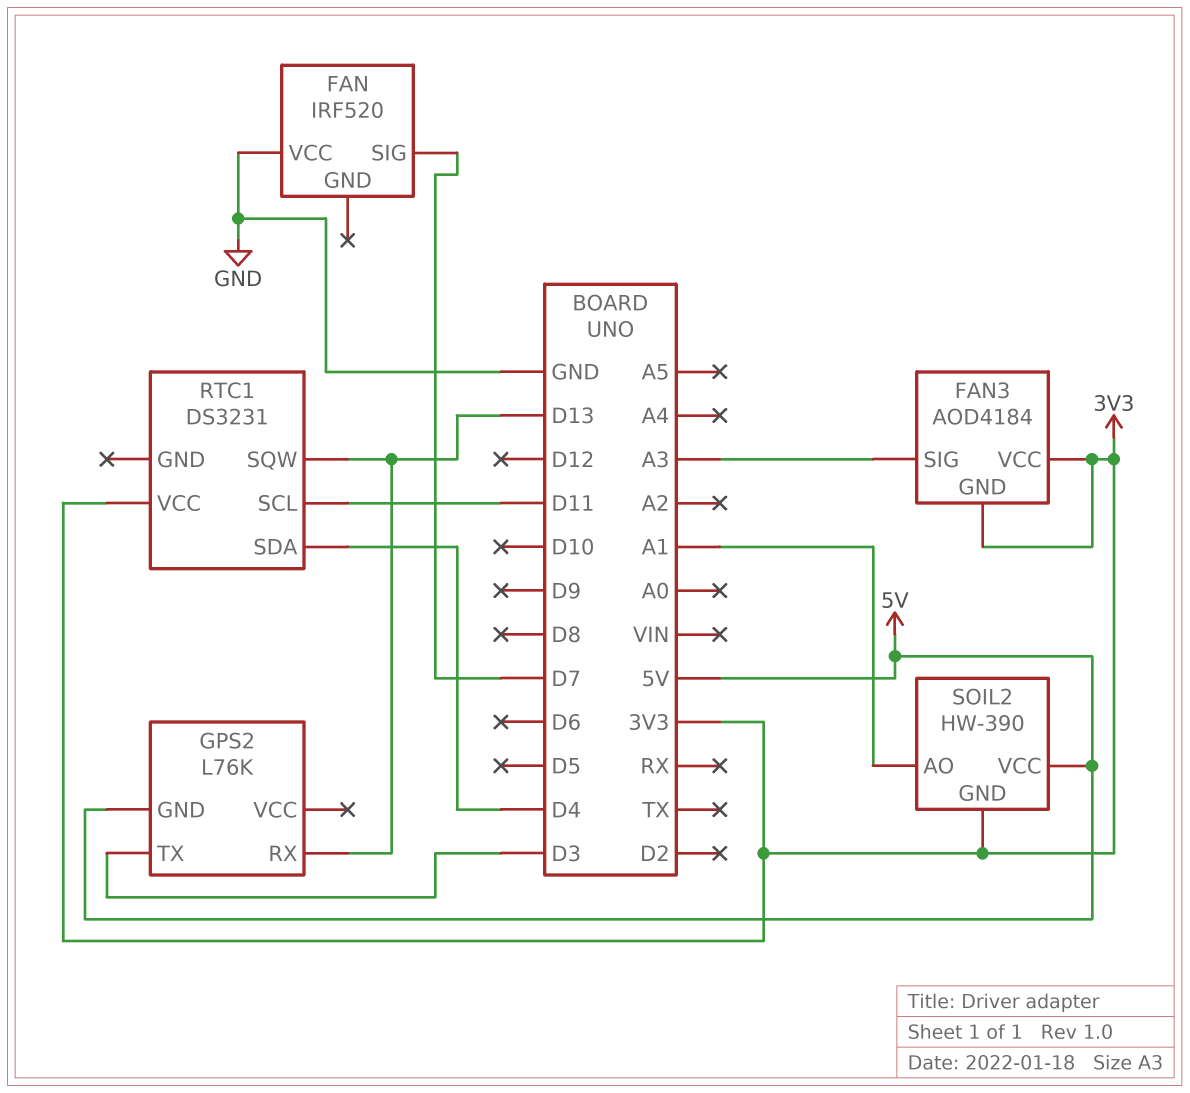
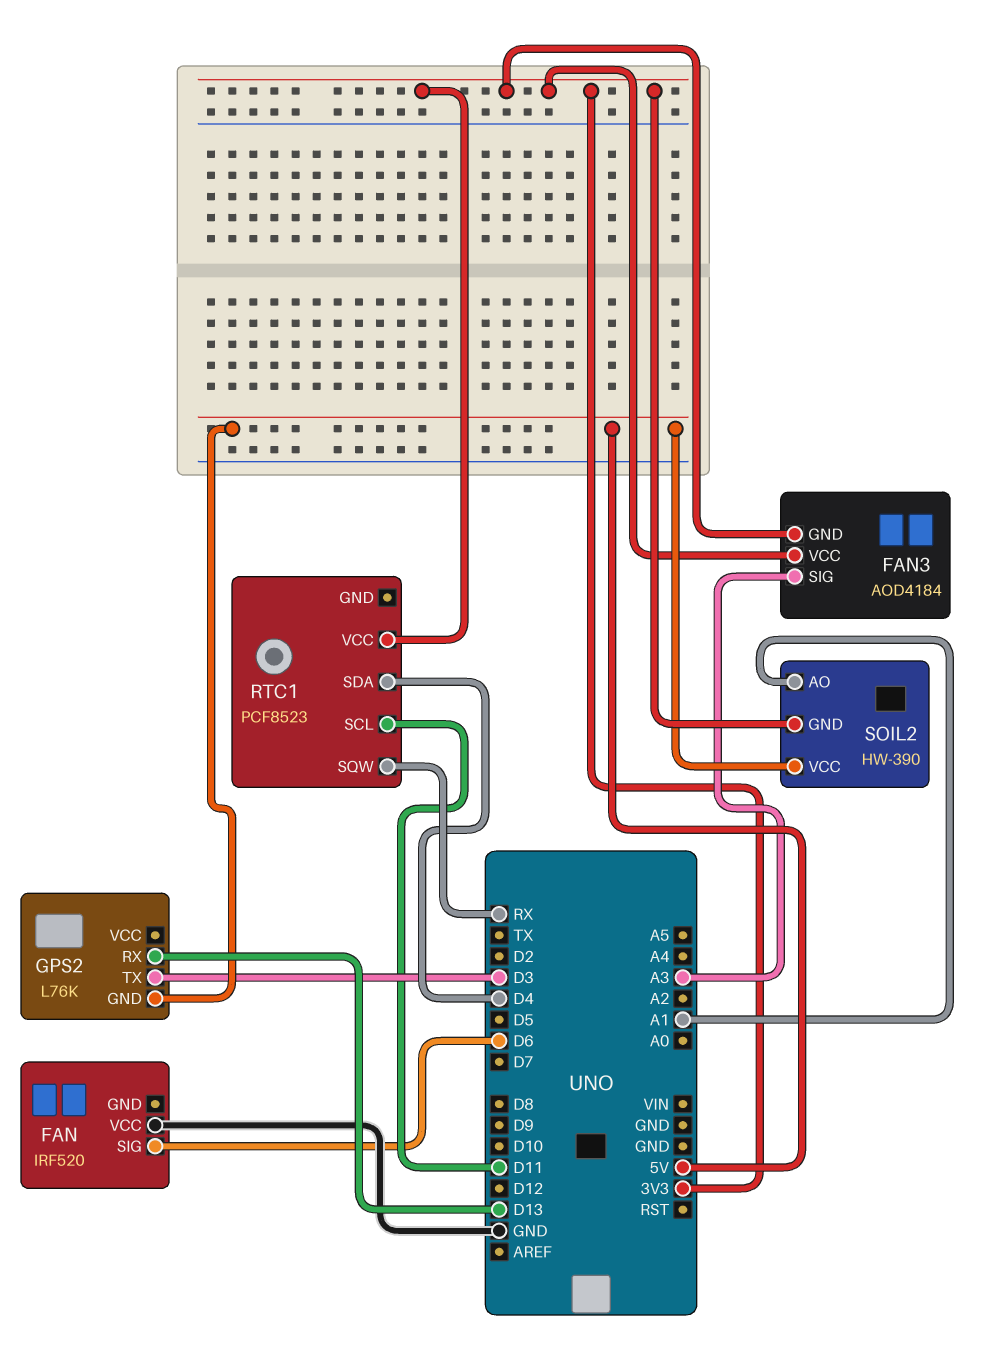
FAN pin SIG: D7 -> D6
RTC1: DS3231 -> PCF8523
RTC1 pin SQW: D13 -> RX

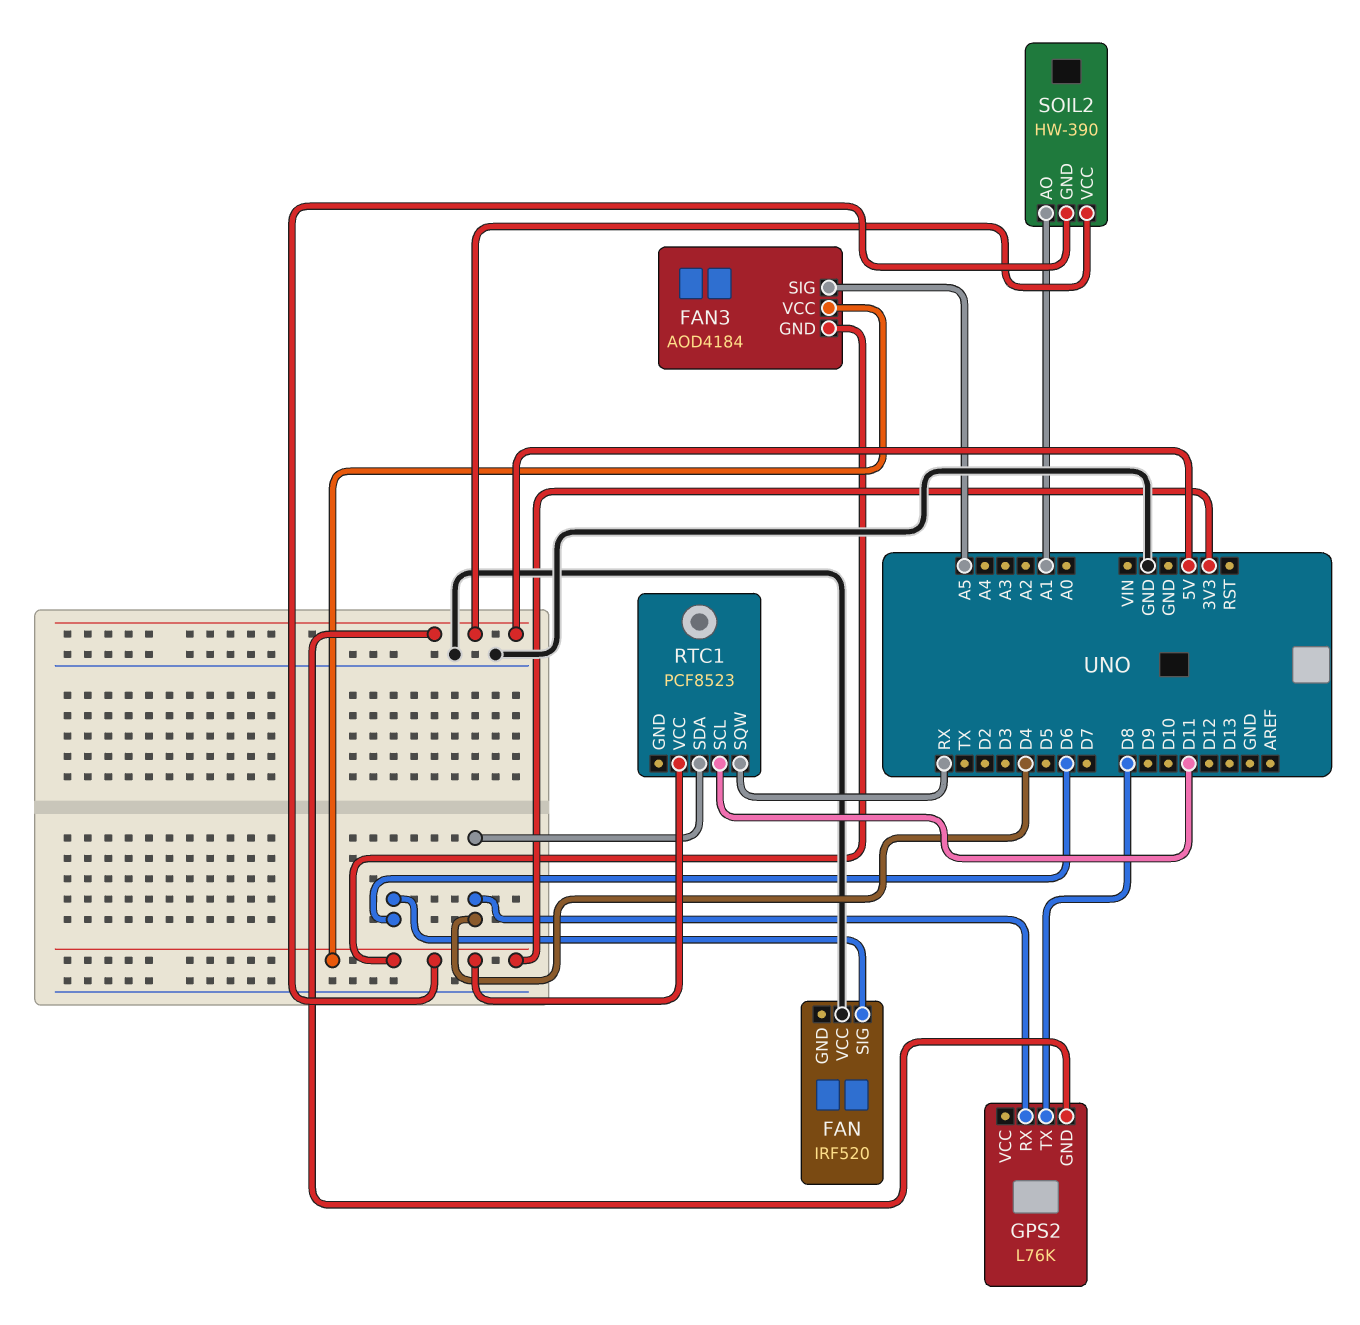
FAN3 pin SIG: A3 -> A5
GPS2 pin RX: D13 -> D4
GPS2 pin TX: D3 -> D8

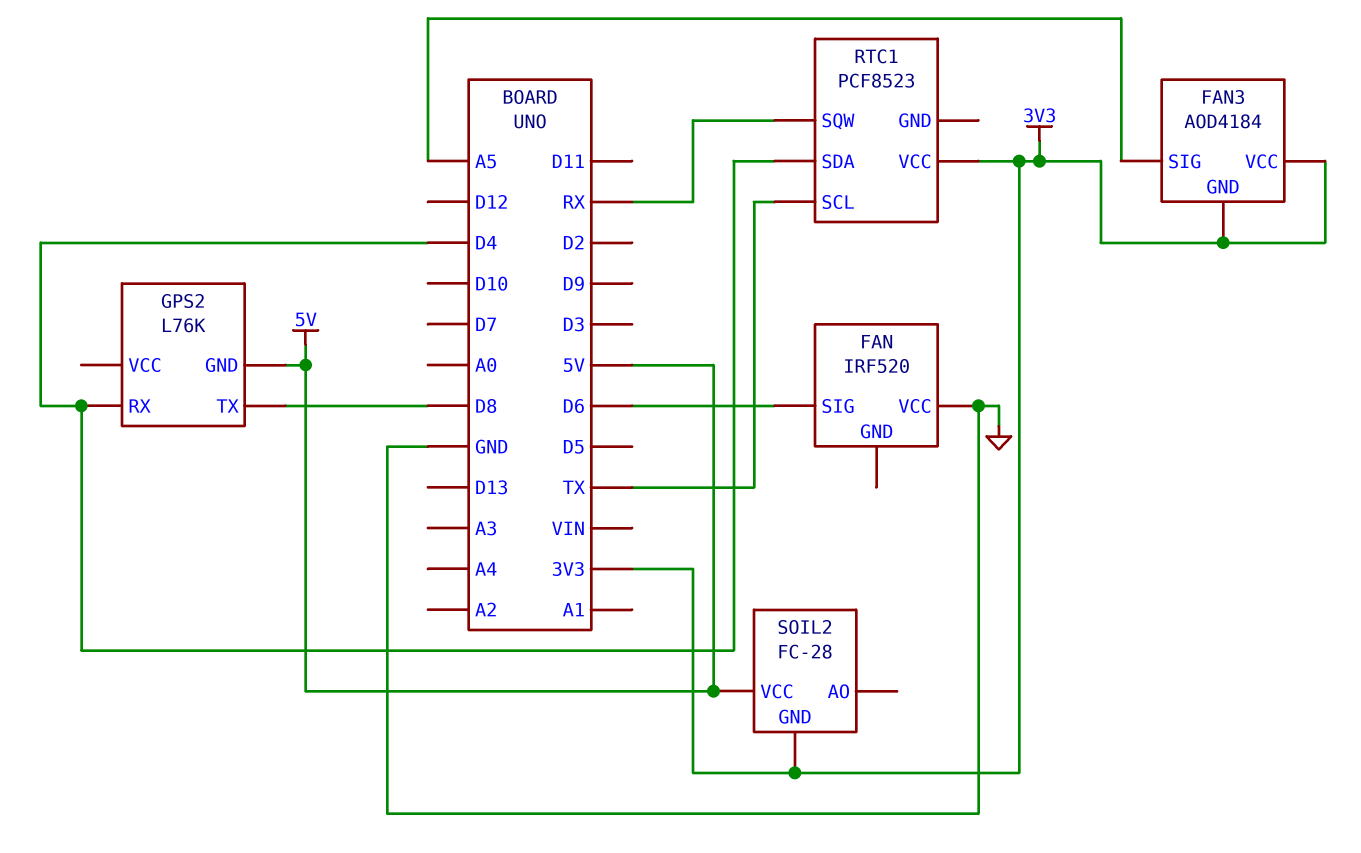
RTC1 pin SCL: D11 -> TX
SOIL2: HW-390 -> FC-28
SOIL2 pin AO: A1 -> none

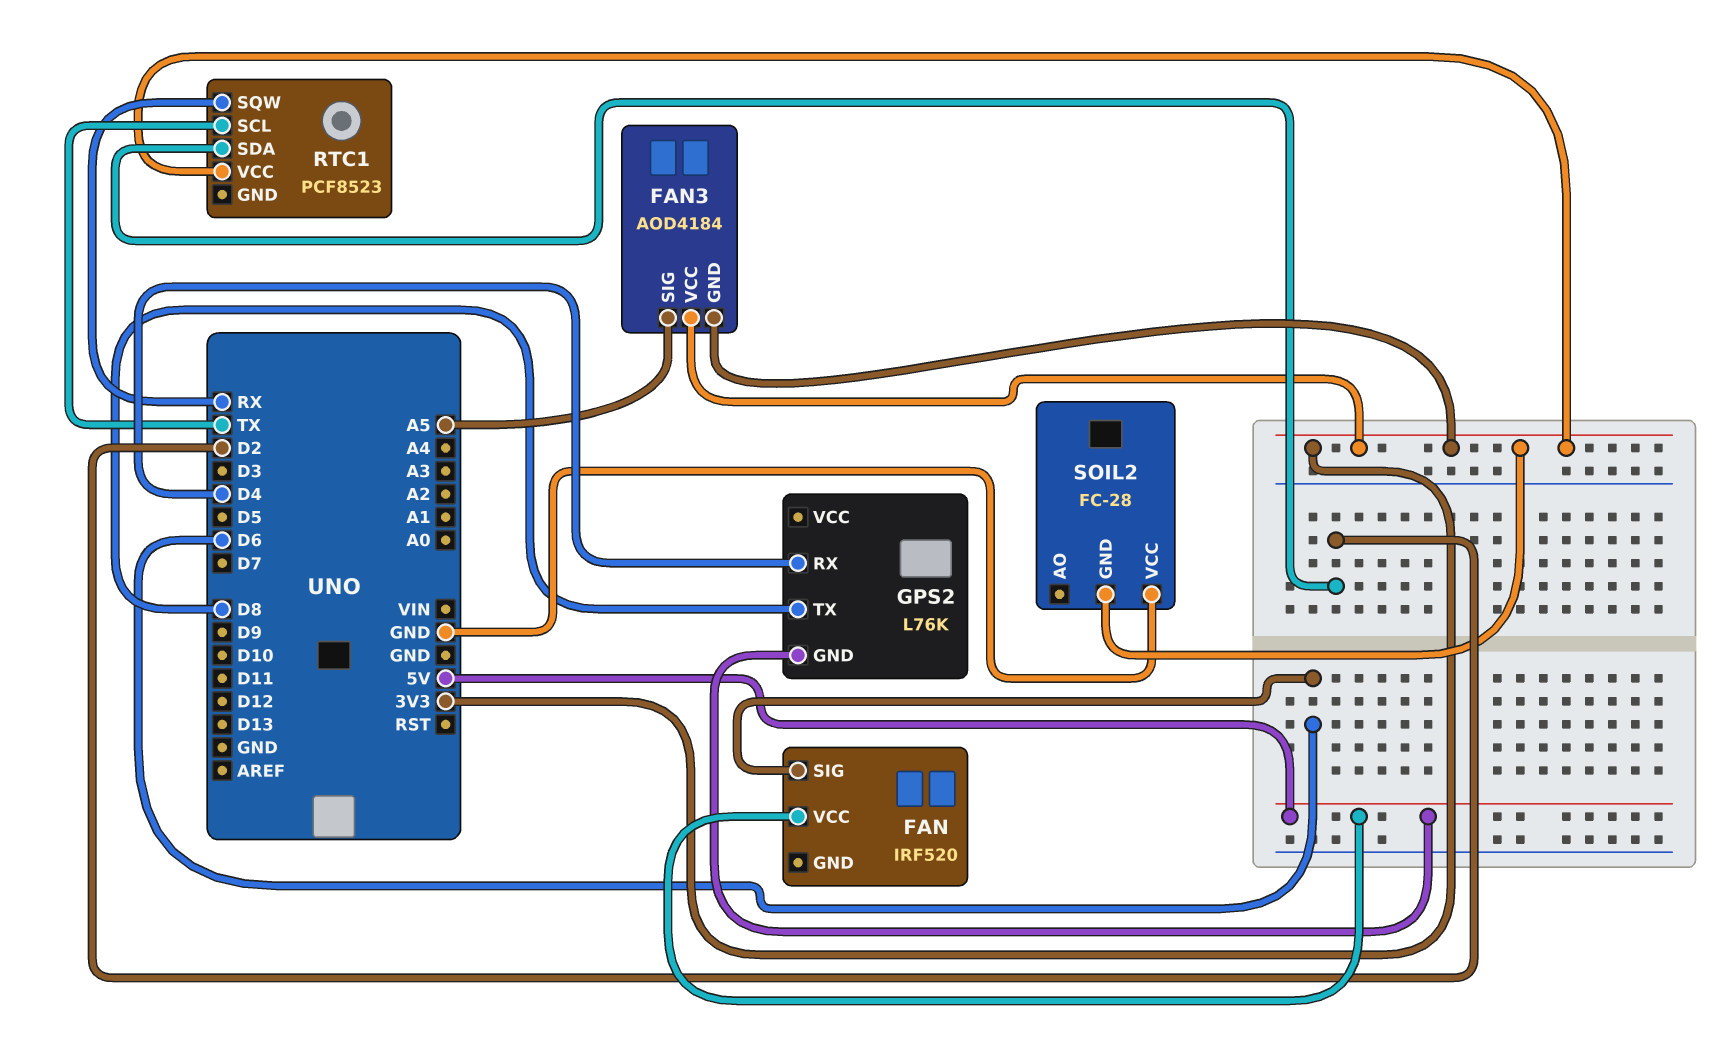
FAN pin VCC: GND -> 5V
RTC1 pin SDA: D4 -> D2
SOIL2 pin VCC: 5V -> GND

